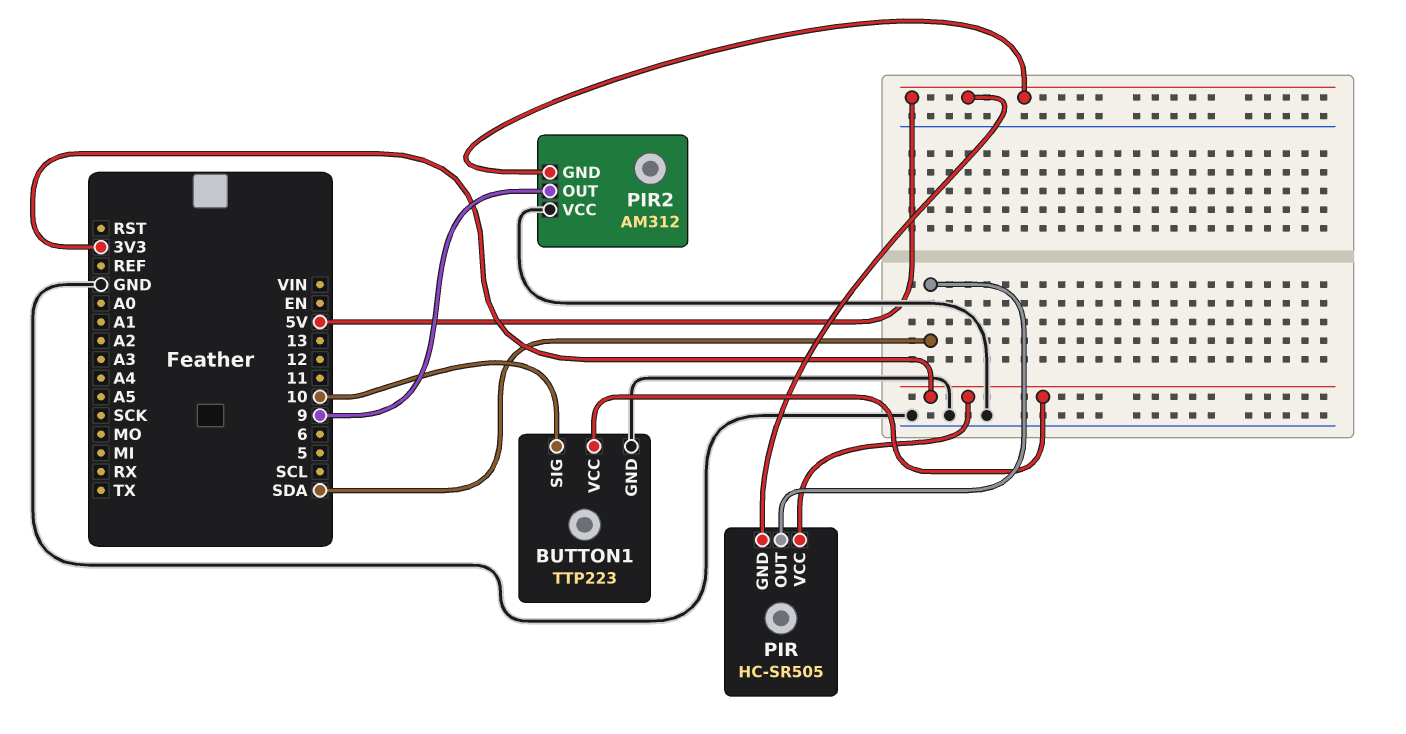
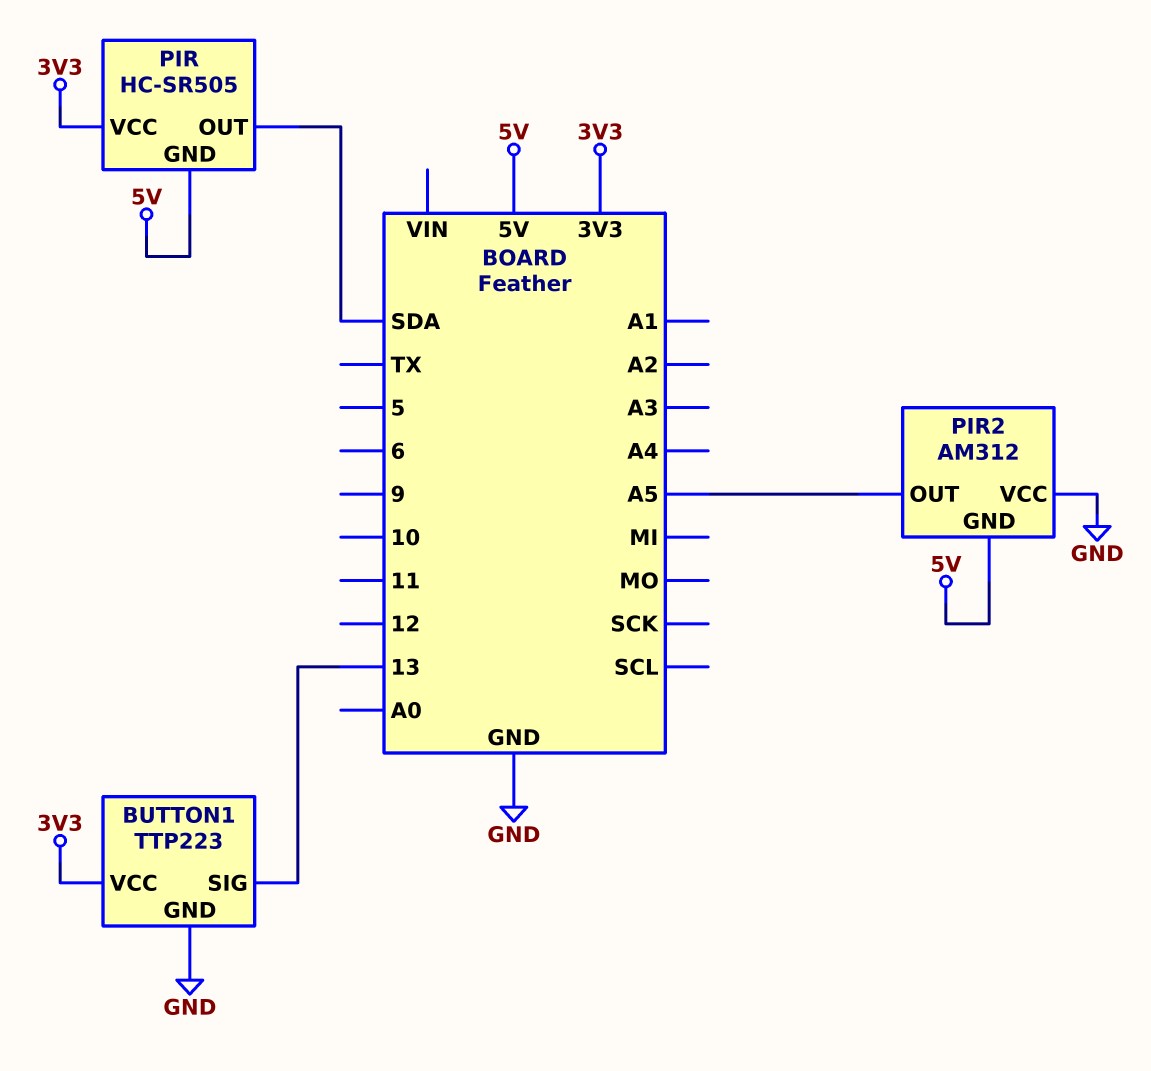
BUTTON1 pin SIG: 10 -> 13
PIR2 pin OUT: 9 -> A5

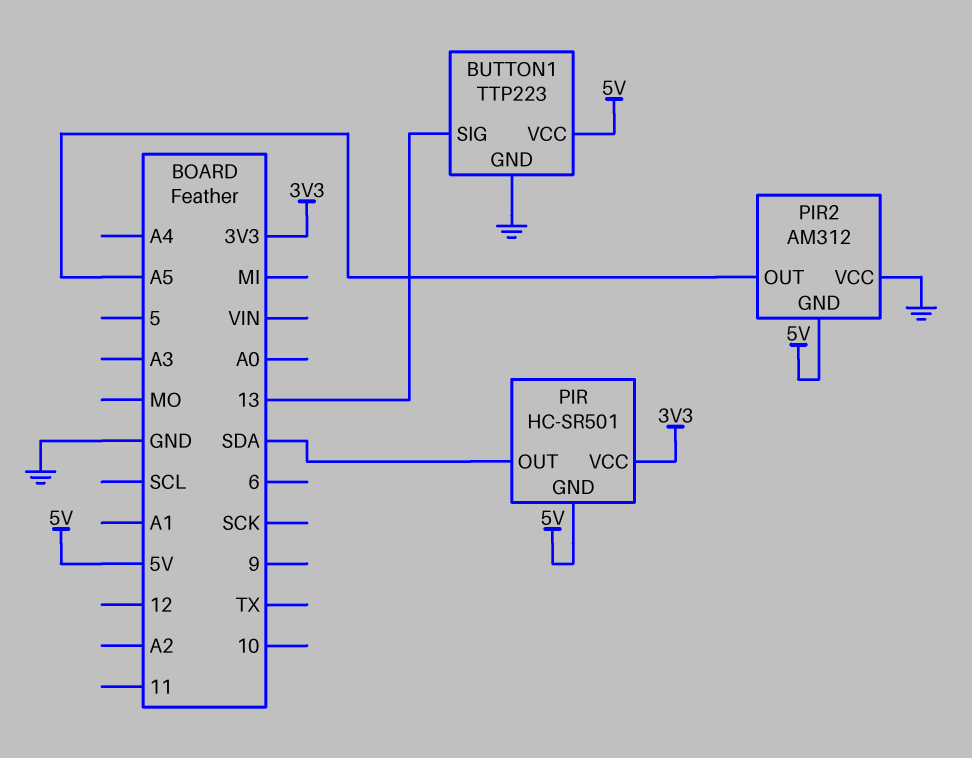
BUTTON1 pin VCC: 3V3 -> 5V
PIR: HC-SR505 -> HC-SR501

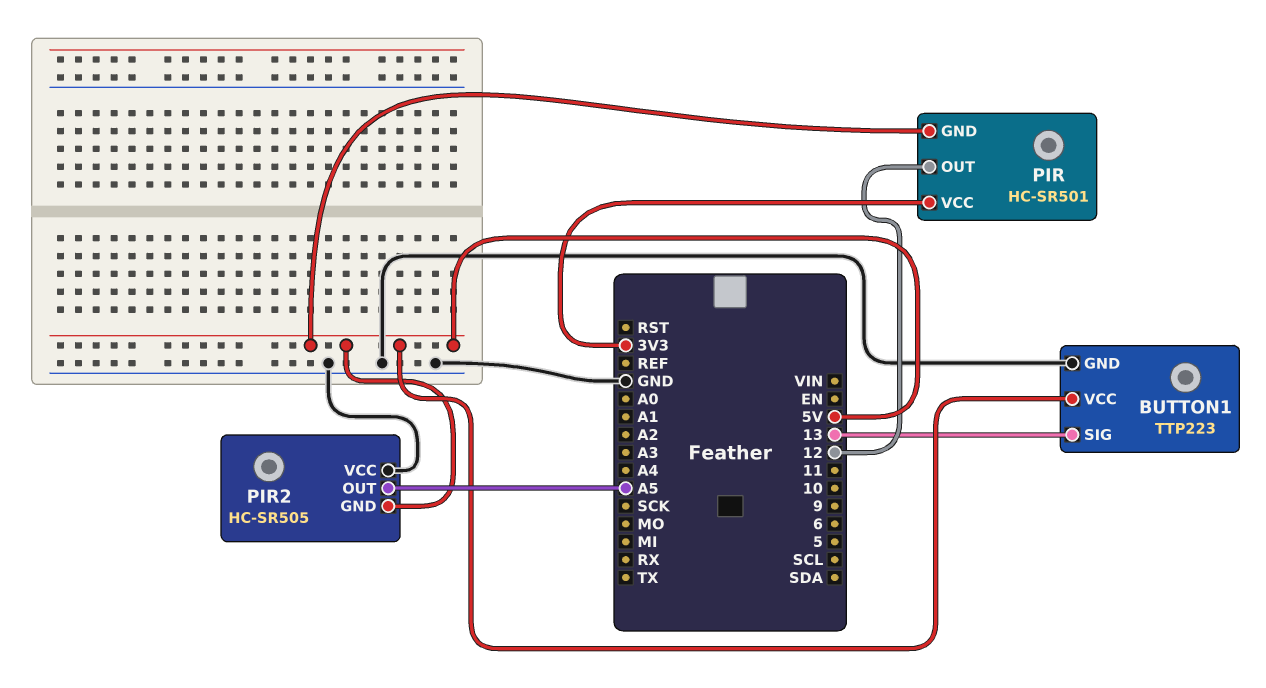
PIR pin OUT: SDA -> 12
PIR2: AM312 -> HC-SR505

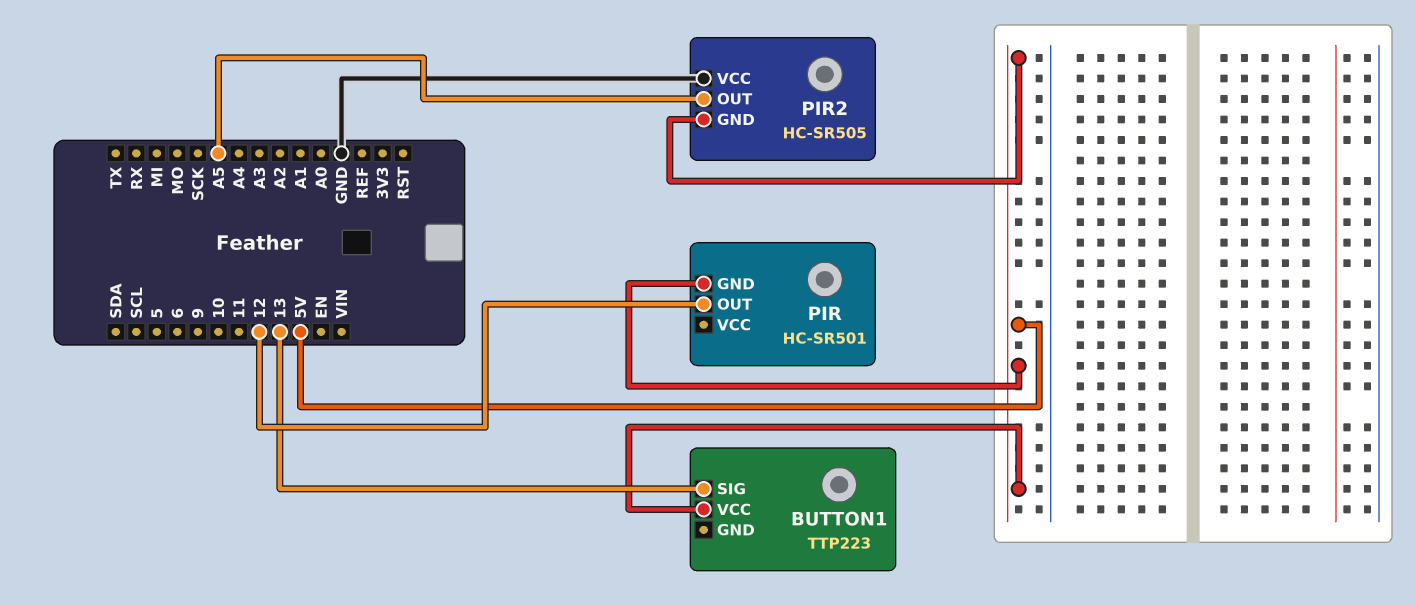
BUTTON1 pin GND: GND -> none
PIR pin VCC: 3V3 -> none

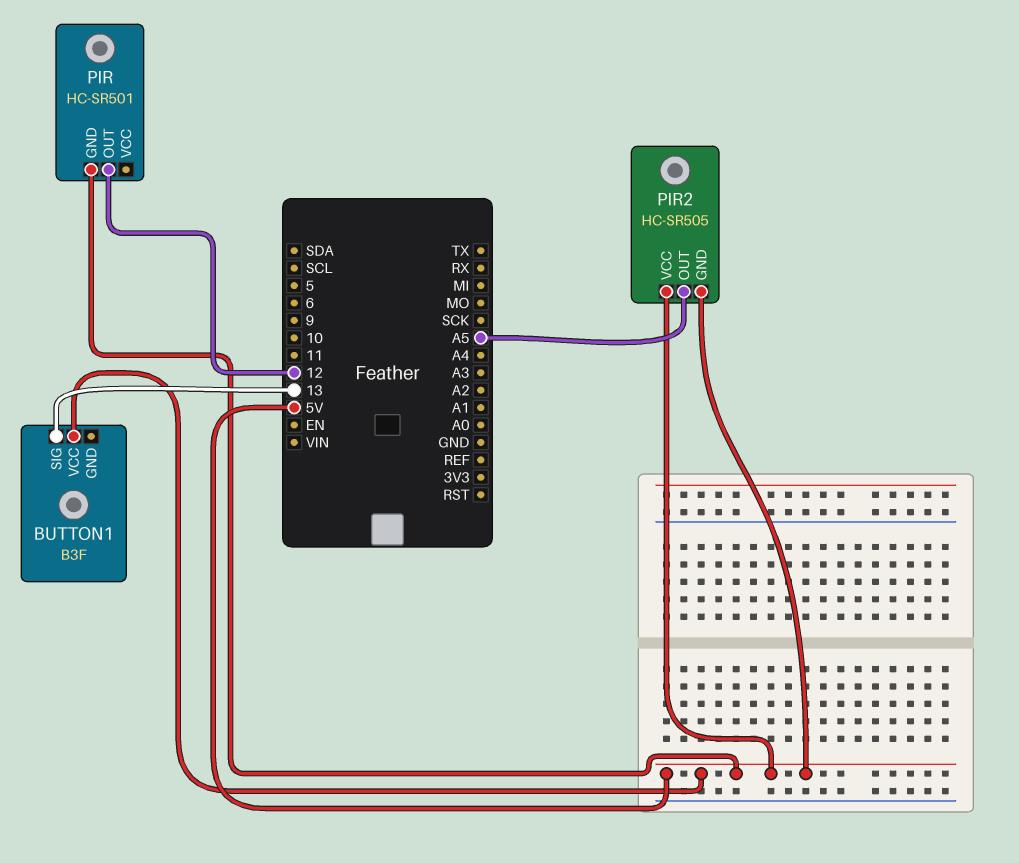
BUTTON1: TTP223 -> B3F
PIR2 pin VCC: GND -> 5V

